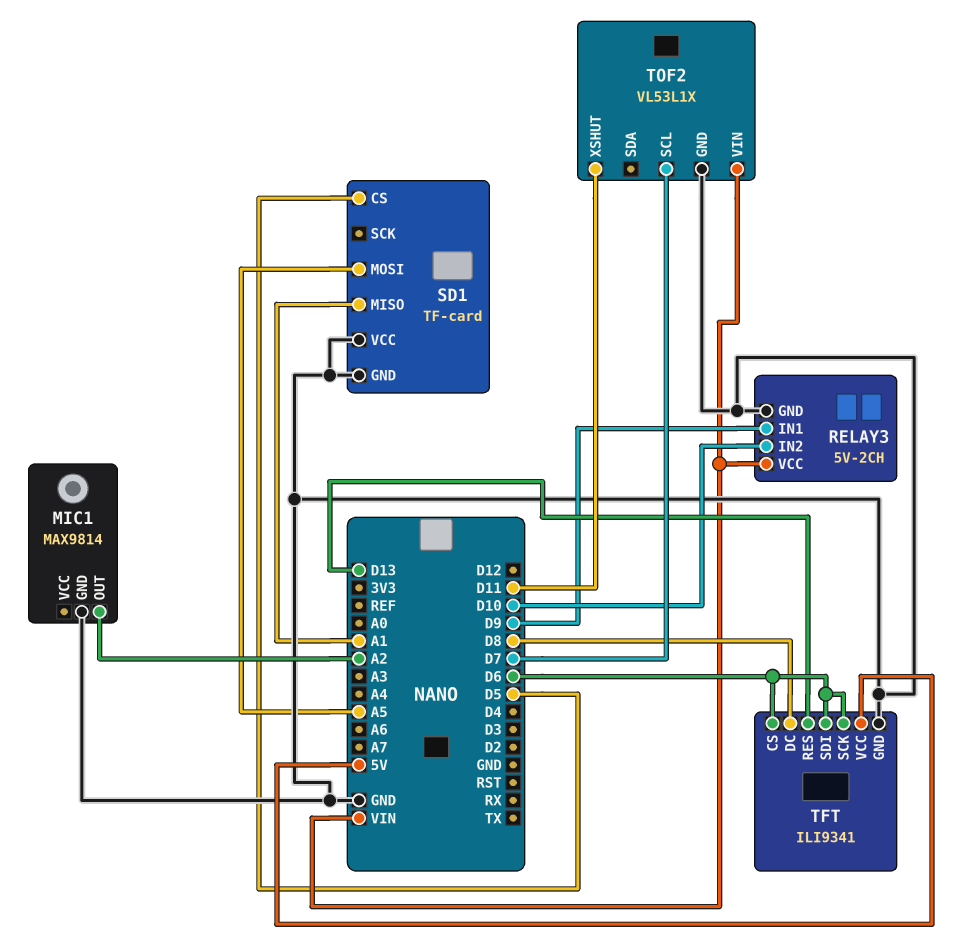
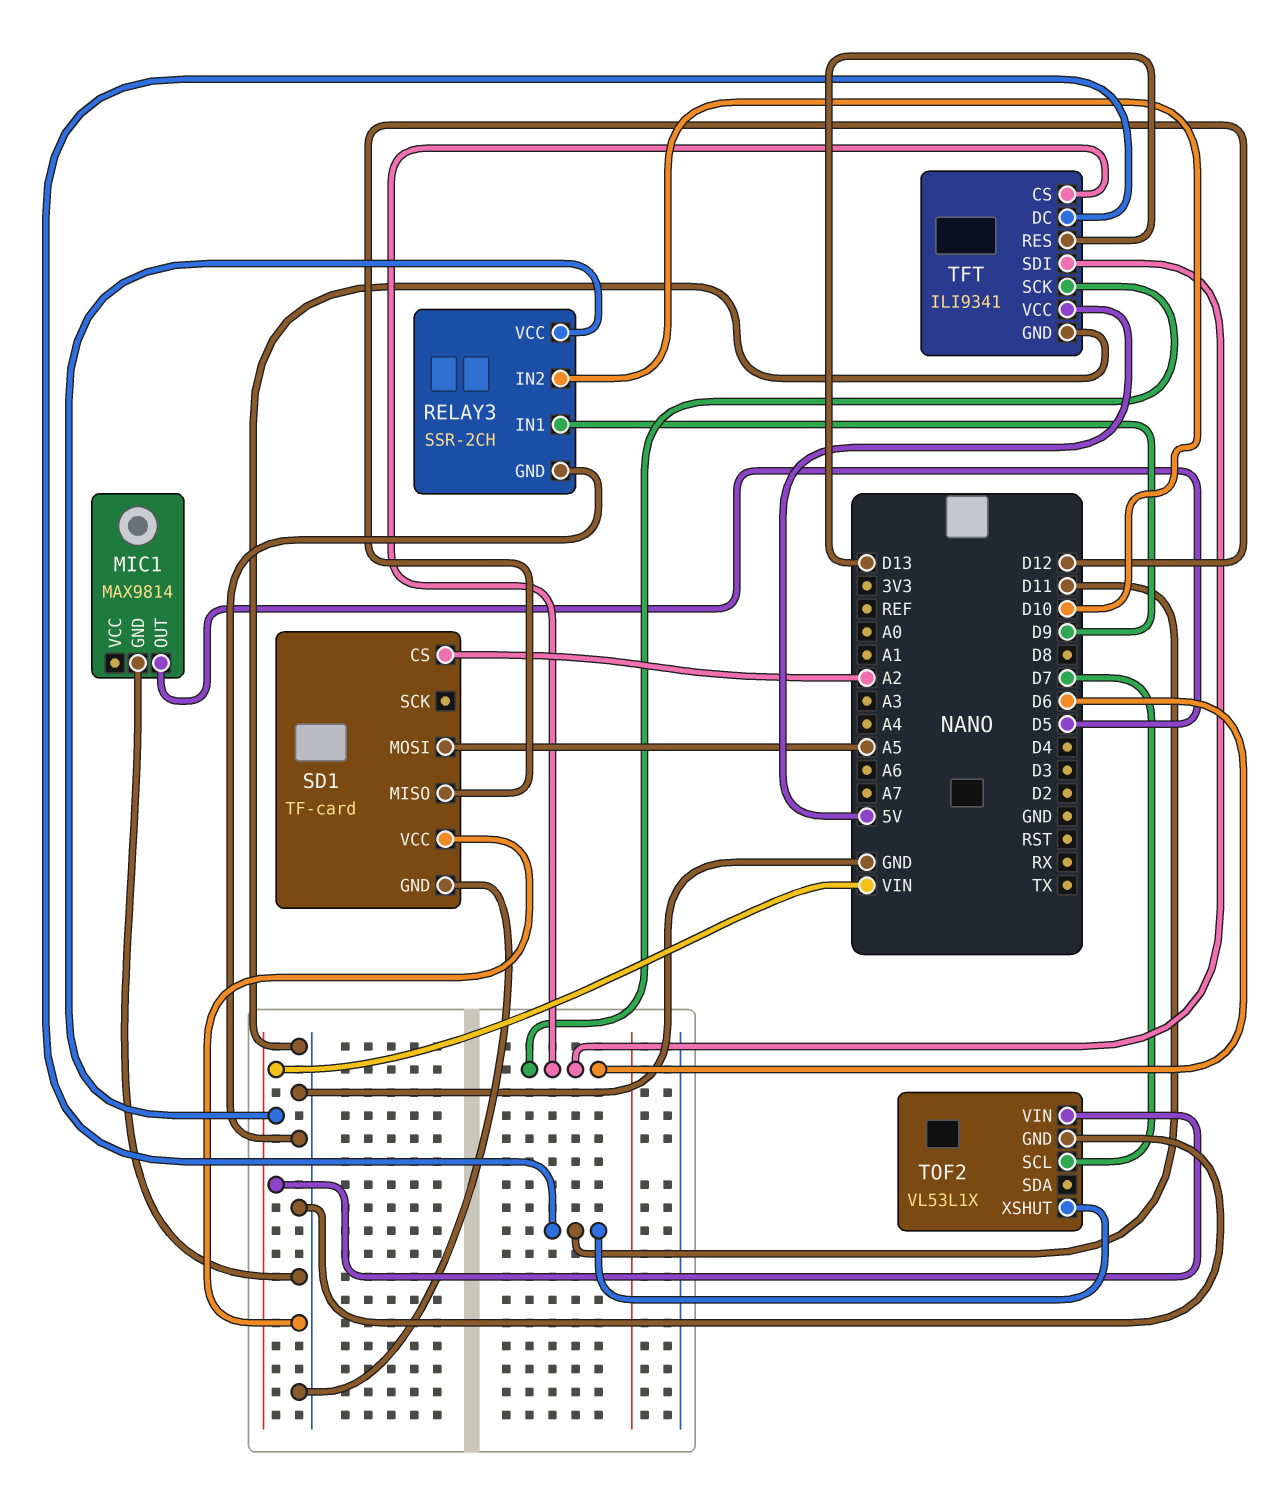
MIC1 pin OUT: A2 -> D5
RELAY3: 5V-2CH -> SSR-2CH
SD1 pin CS: D5 -> A2
SD1 pin MISO: A1 -> D12
TFT pin DC: D8 -> D11

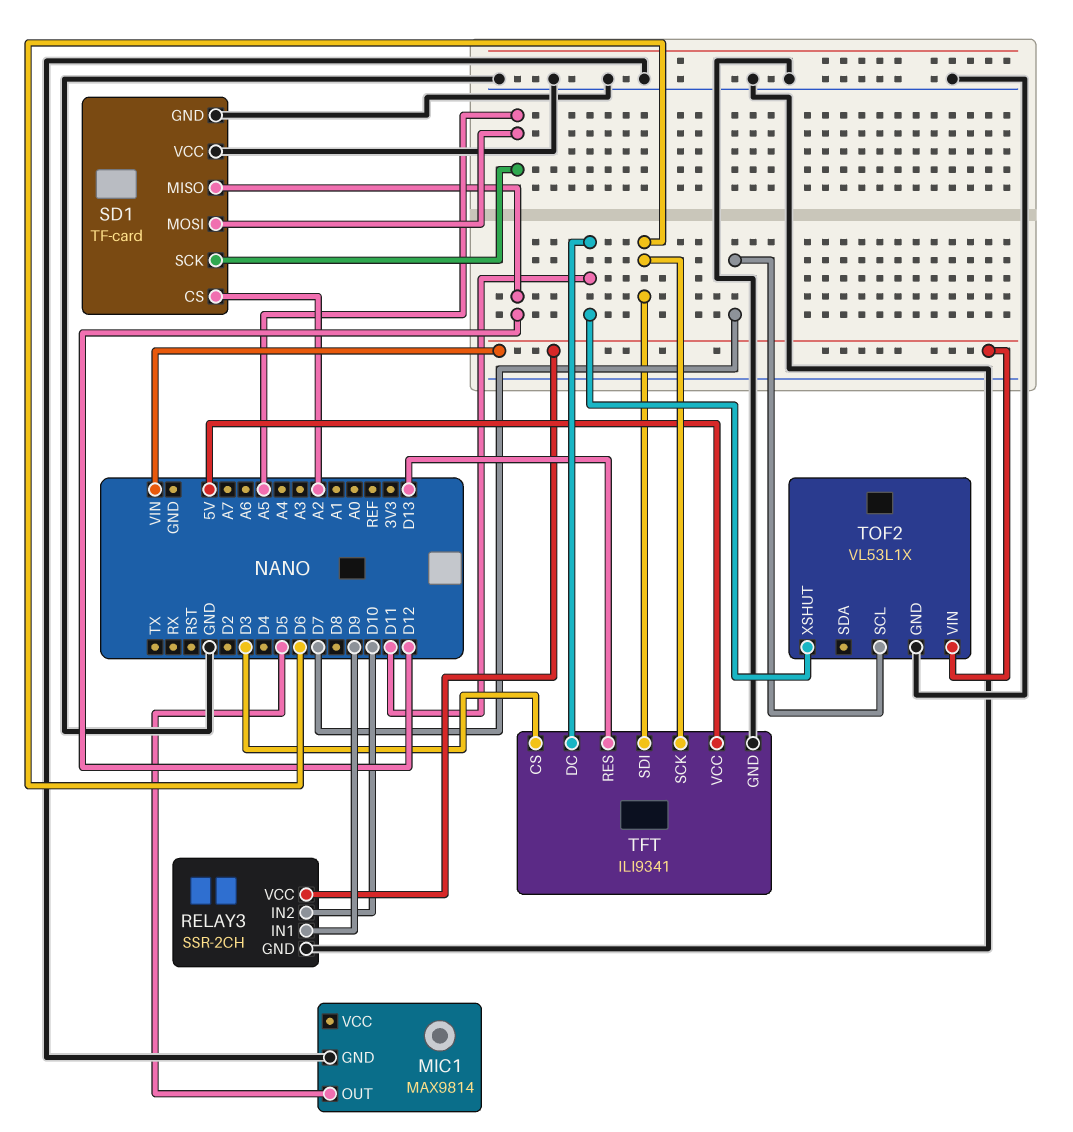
SD1 pin SCK: none -> A5
TFT pin CS: D6 -> D3

